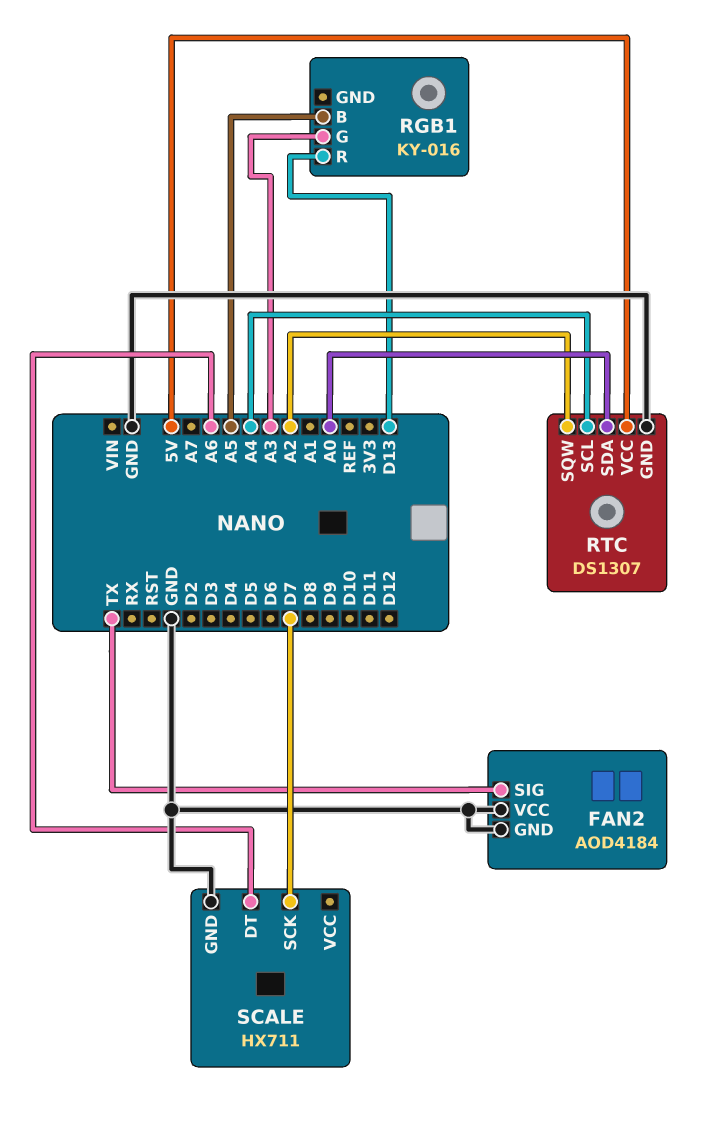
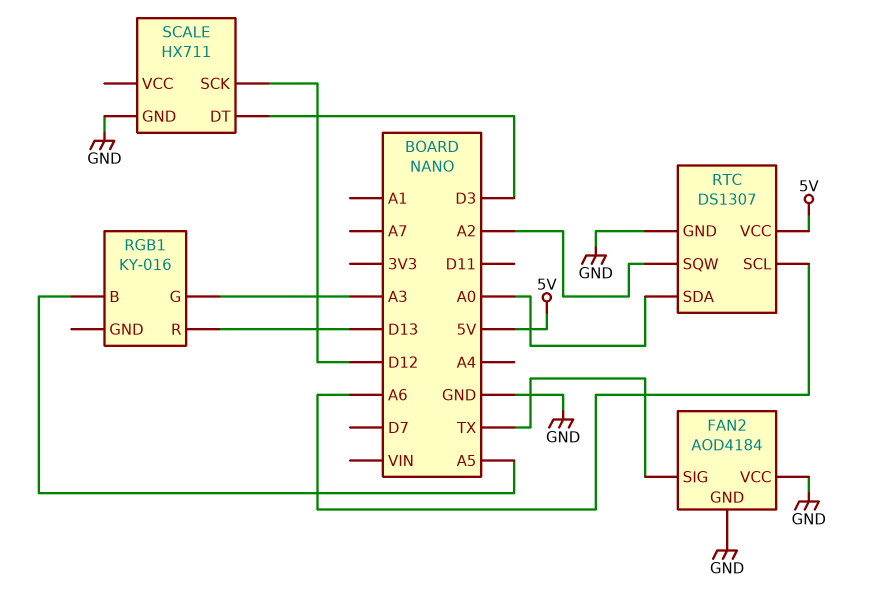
RTC pin SCL: A4 -> A6
SCALE pin DT: A6 -> D3
SCALE pin SCK: D7 -> D12

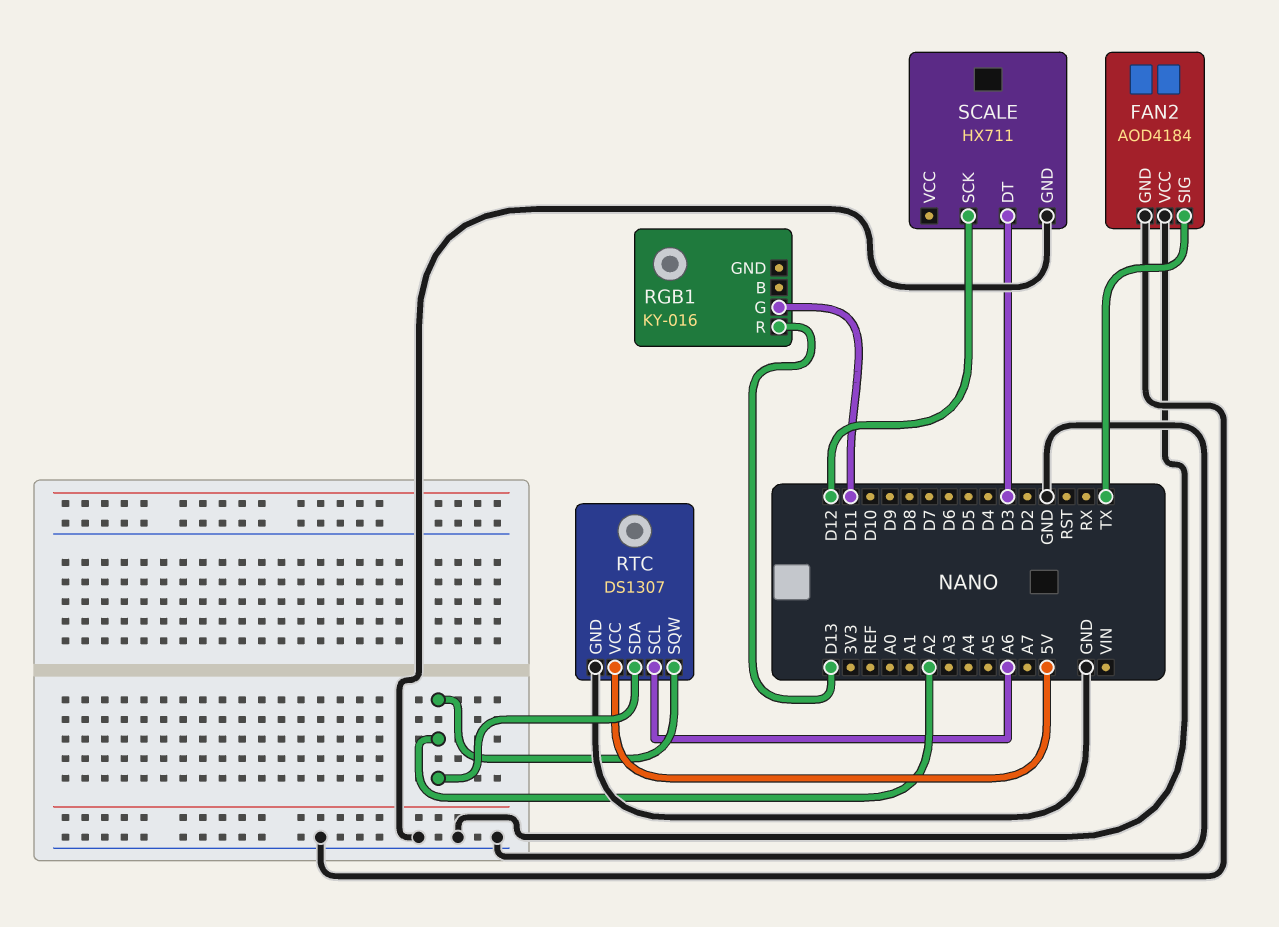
RGB1 pin B: A5 -> none
RGB1 pin G: A3 -> D11
RTC pin SDA: A0 -> A2

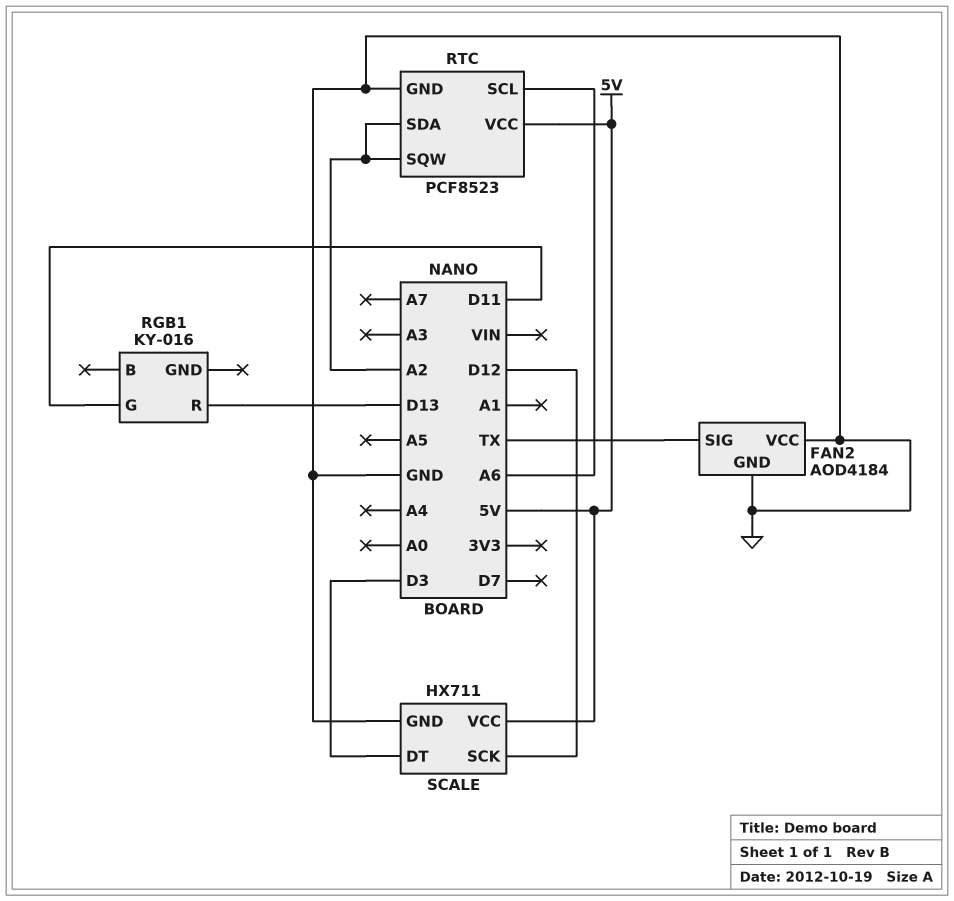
RTC: DS1307 -> PCF8523
SCALE pin VCC: none -> 5V

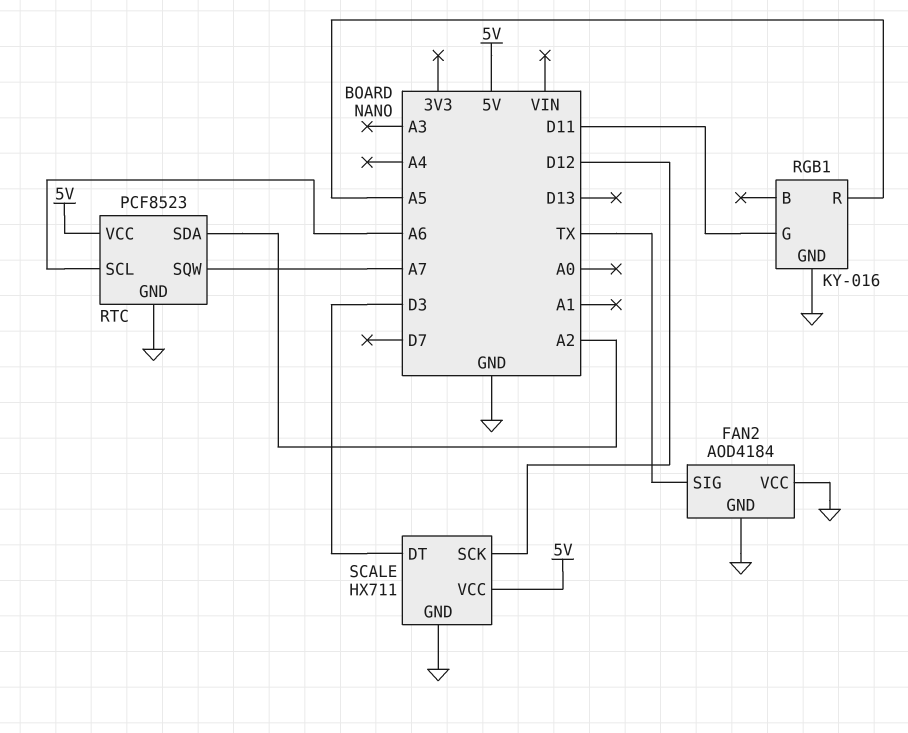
RGB1 pin GND: none -> GND
RGB1 pin R: D13 -> A5
RTC pin SQW: A2 -> A7

